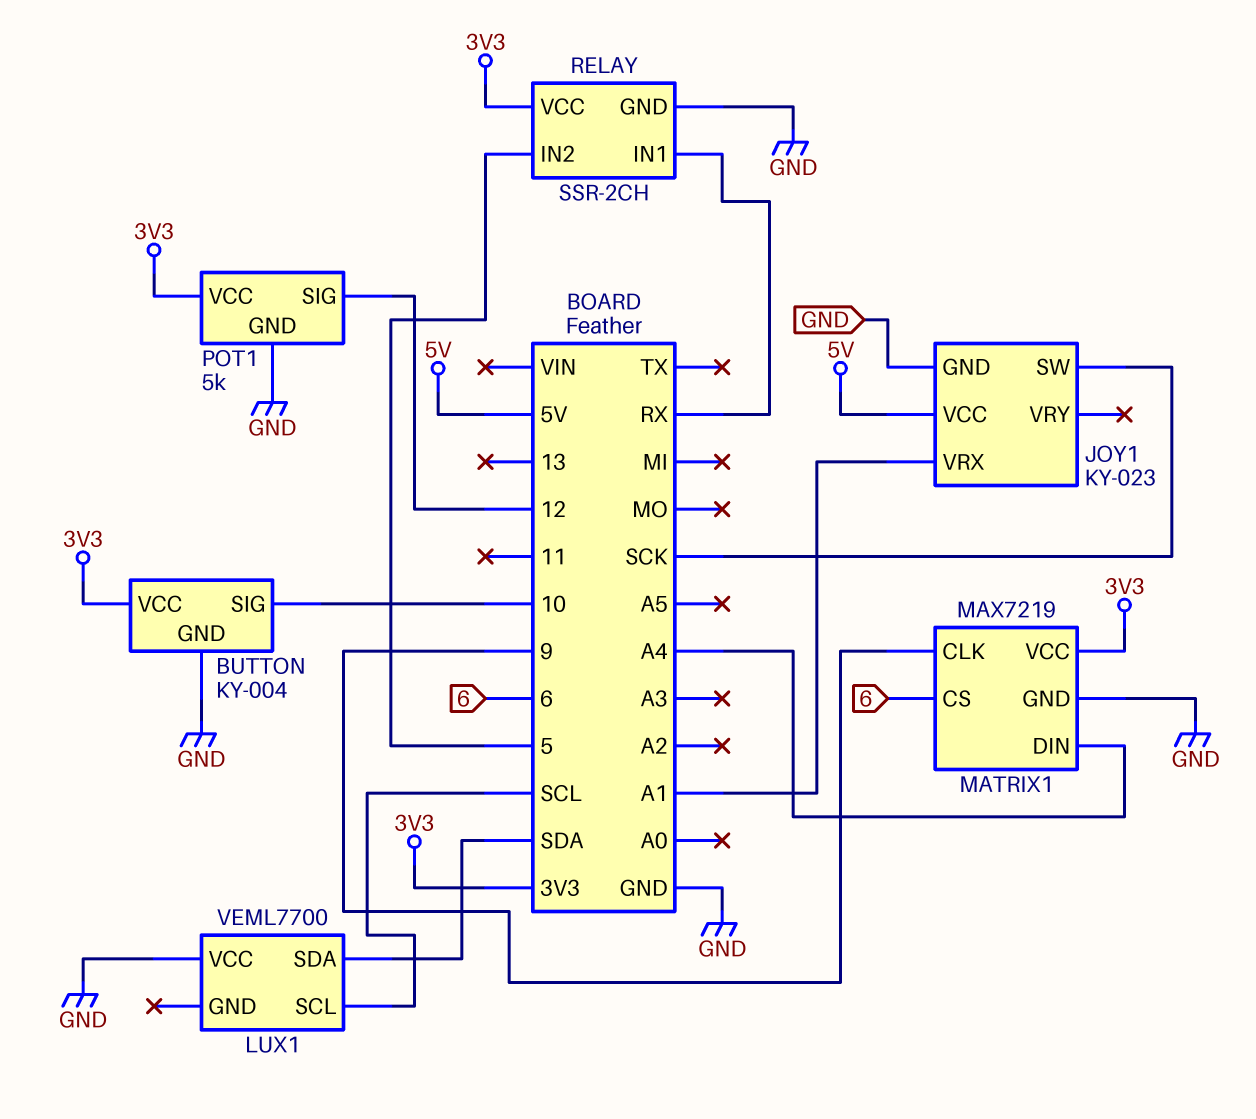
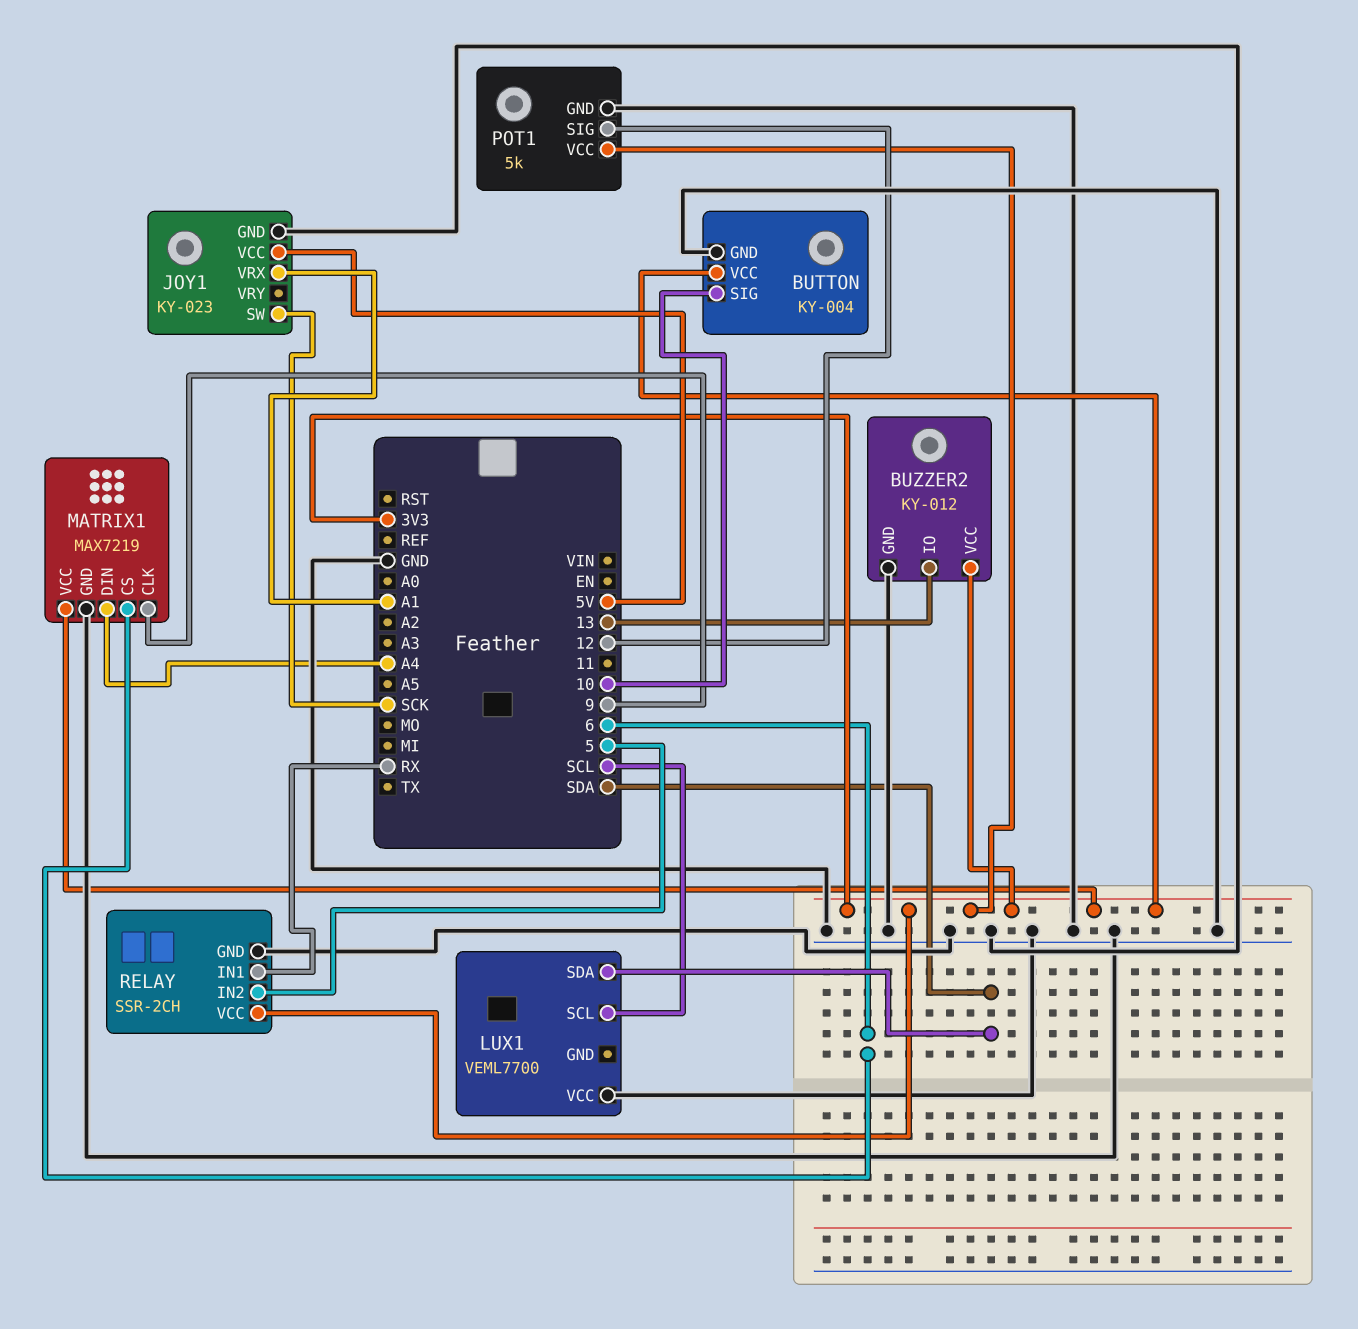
BUZZER2: none -> KY-012
BUZZER2 pin GND: none -> GND
BUZZER2 pin IO: none -> 13
BUZZER2 pin VCC: none -> 3V3

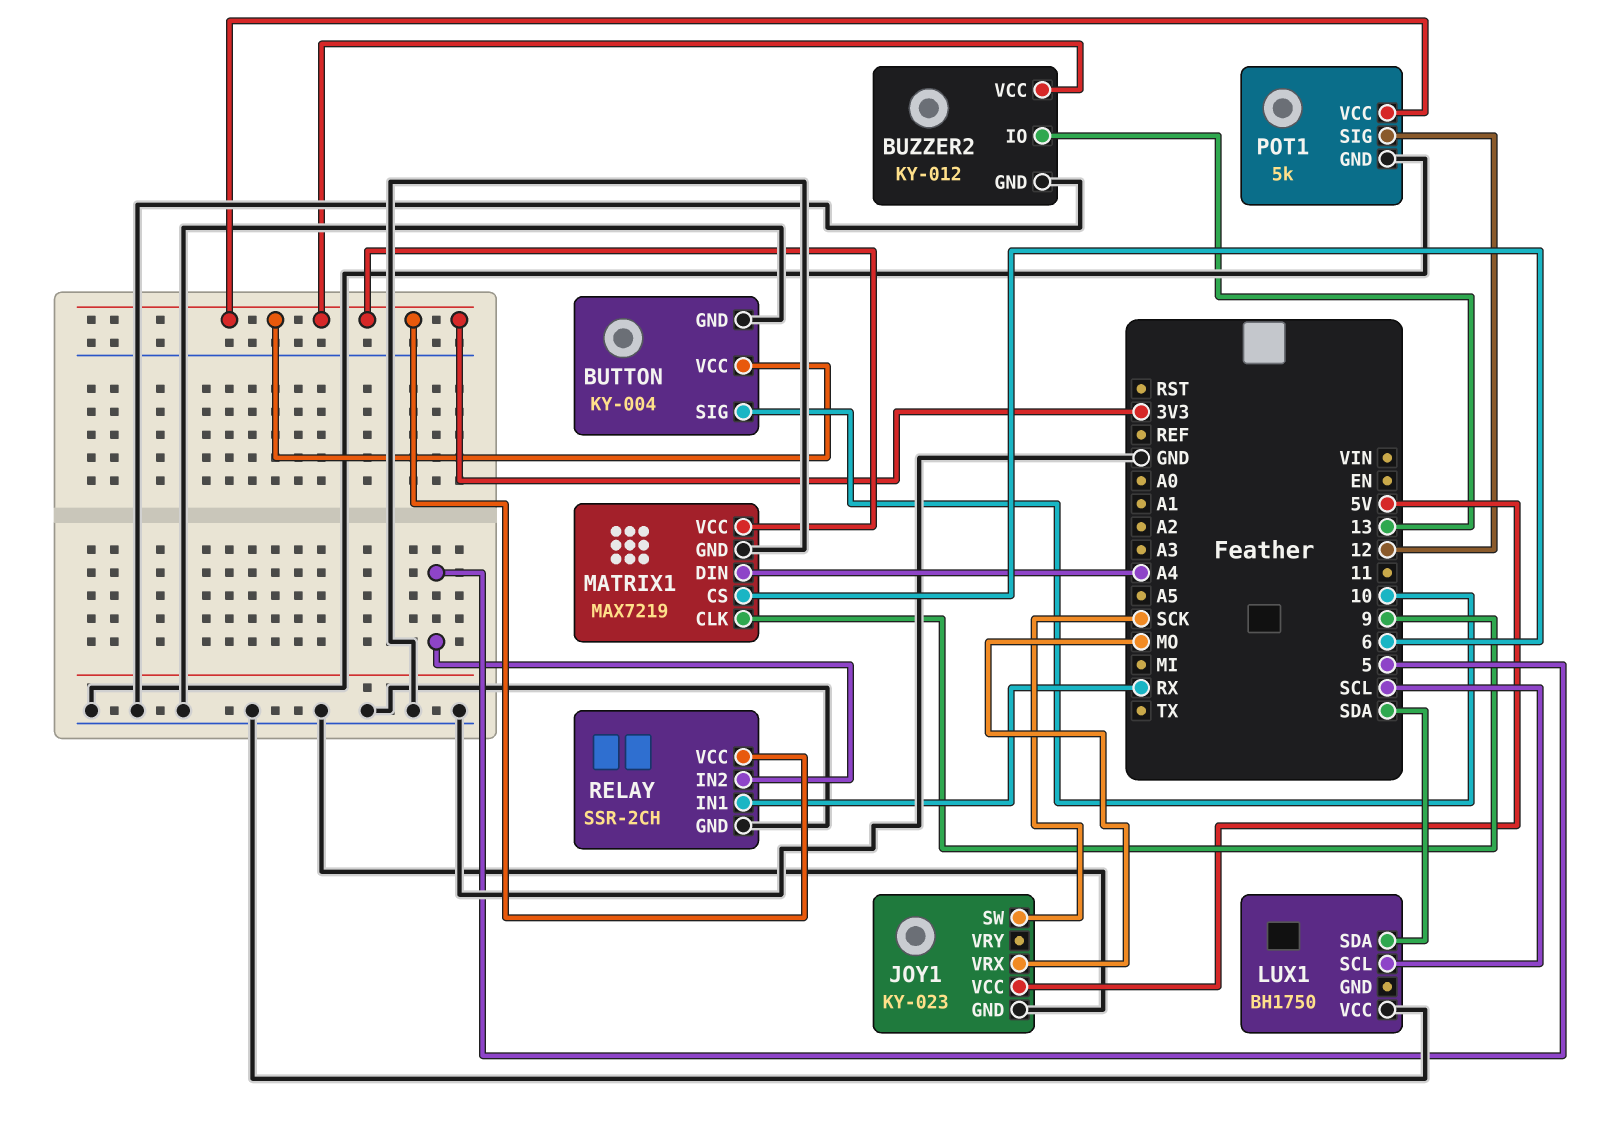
JOY1 pin VRX: A1 -> MO
LUX1: VEML7700 -> BH1750

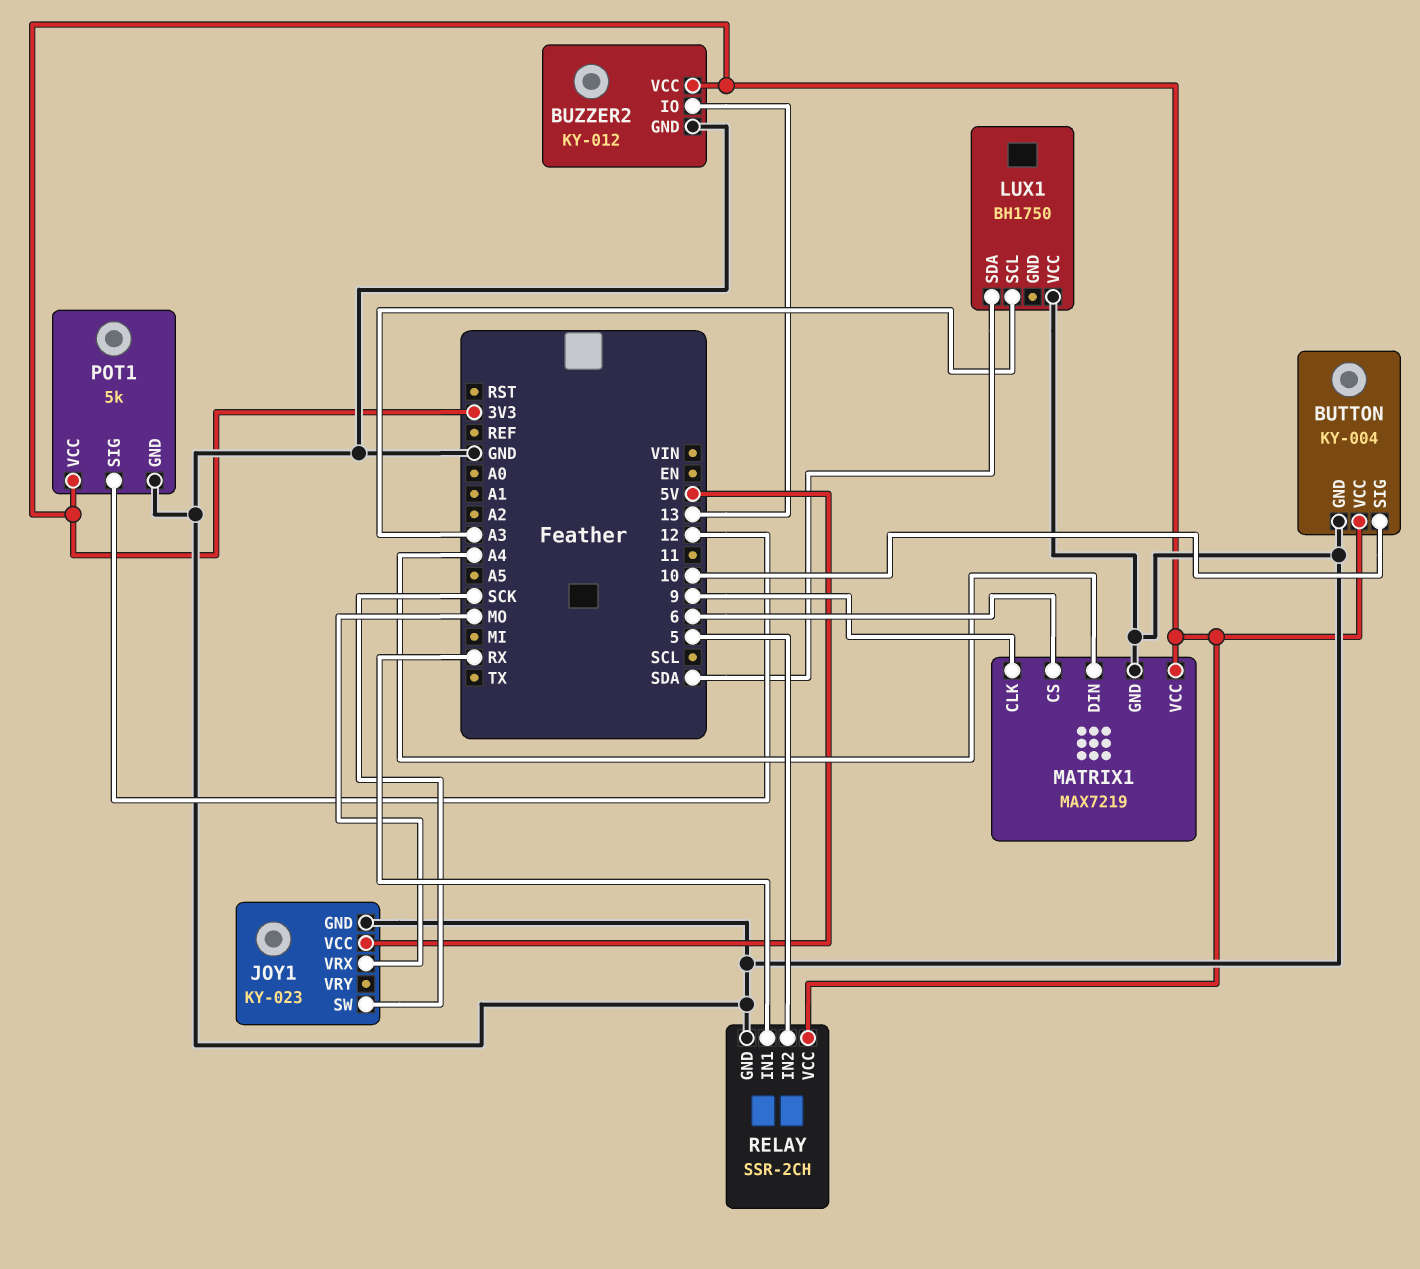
LUX1 pin SCL: SCL -> A3

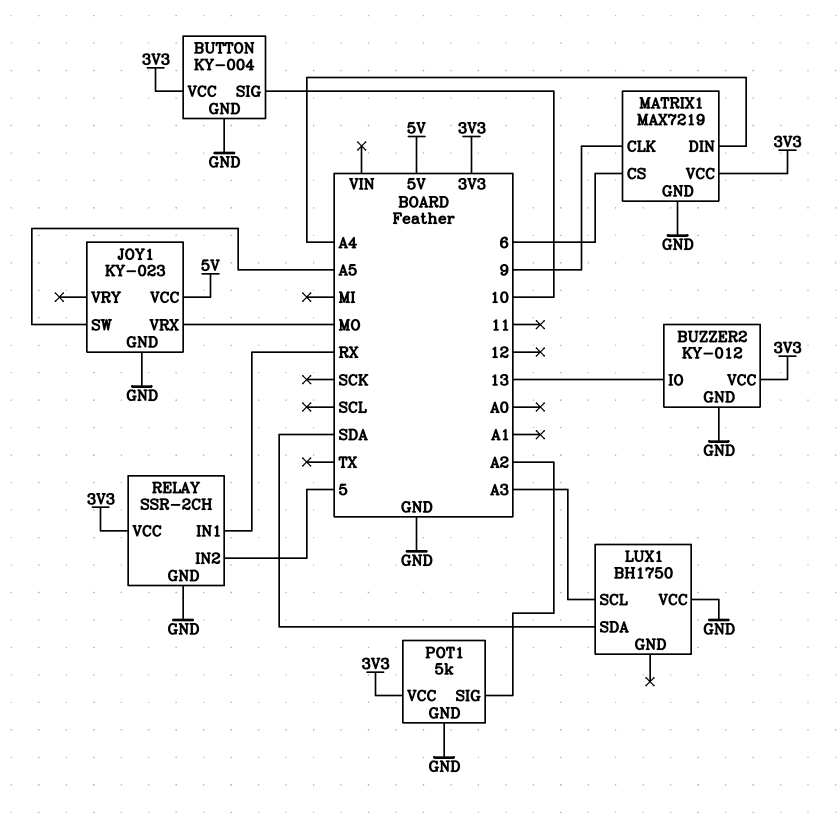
JOY1 pin SW: SCK -> A5
POT1 pin SIG: 12 -> A2

